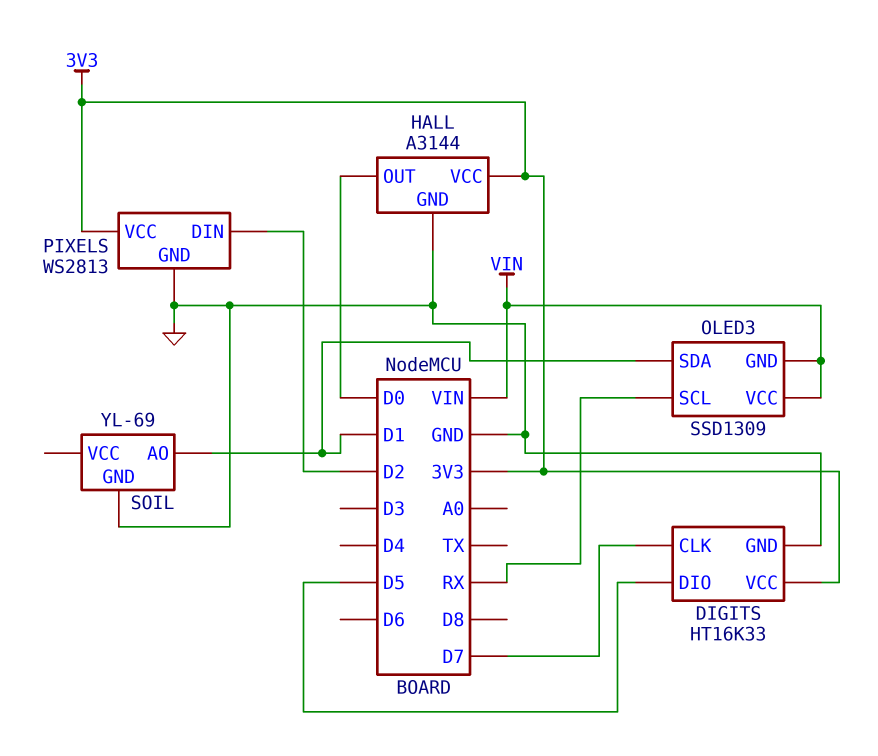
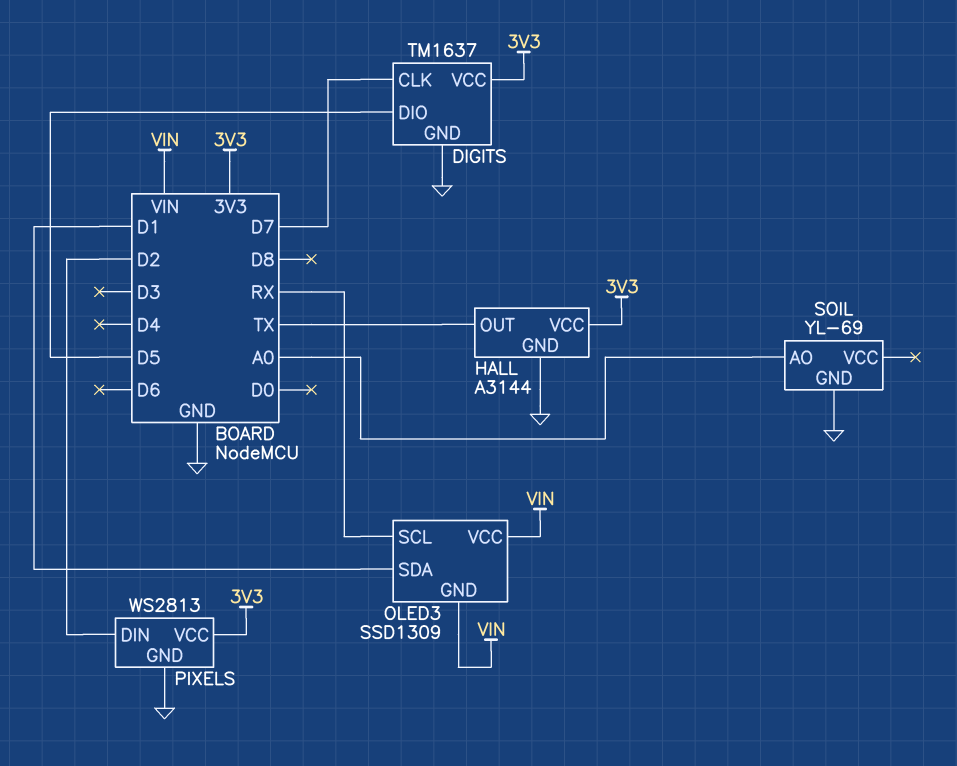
DIGITS: HT16K33 -> TM1637
HALL pin OUT: D0 -> TX
SOIL pin AO: D1 -> A0

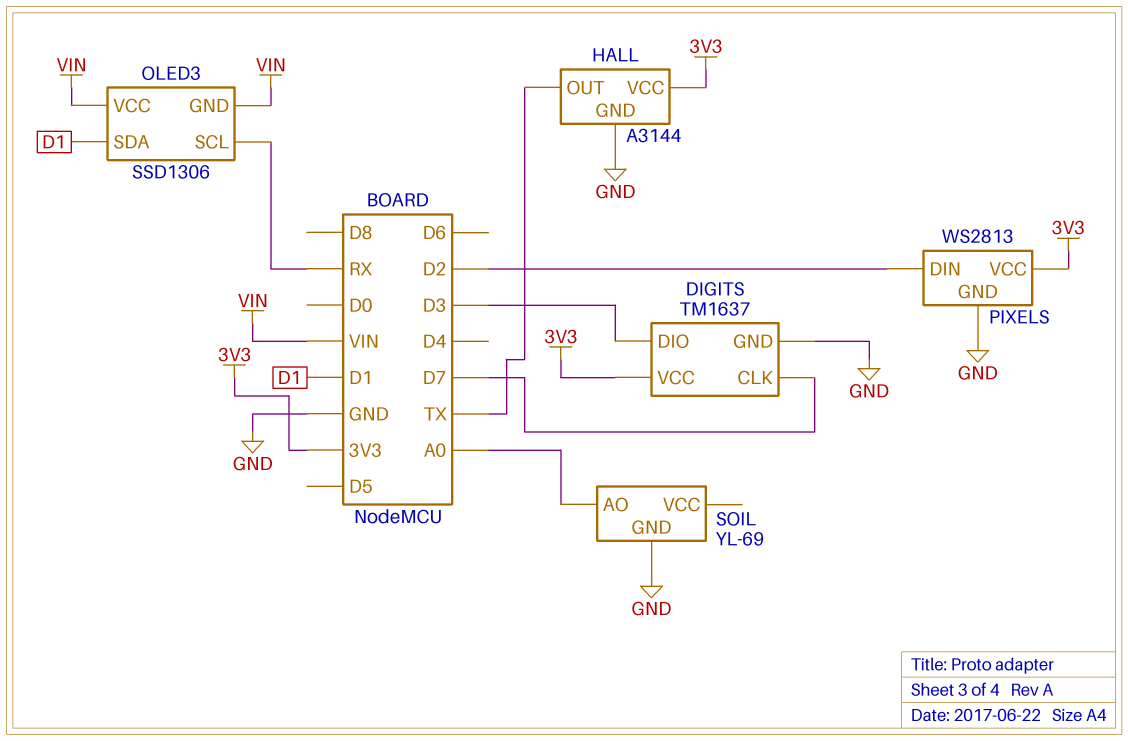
DIGITS pin DIO: D5 -> D3
OLED3: SSD1309 -> SSD1306

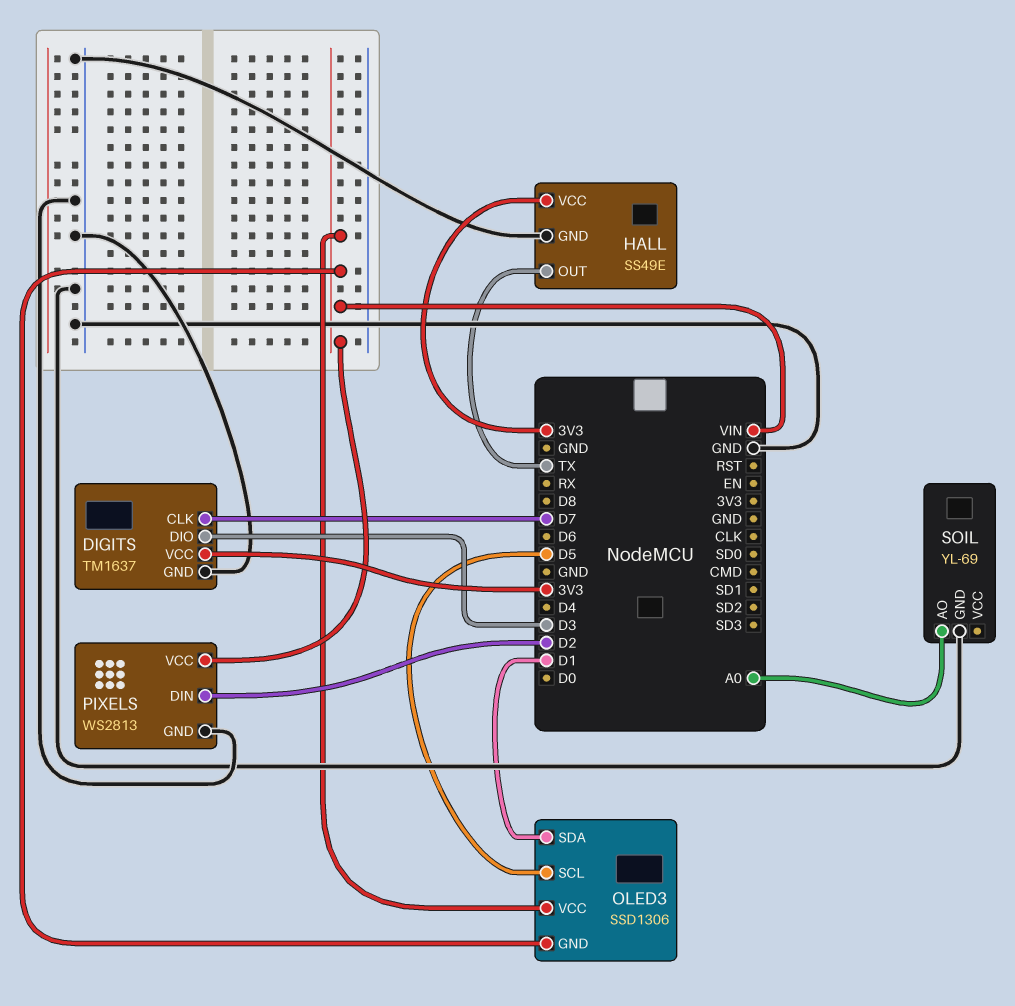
HALL: A3144 -> SS49E
OLED3 pin SCL: RX -> D5
PIXELS pin VCC: 3V3 -> VIN

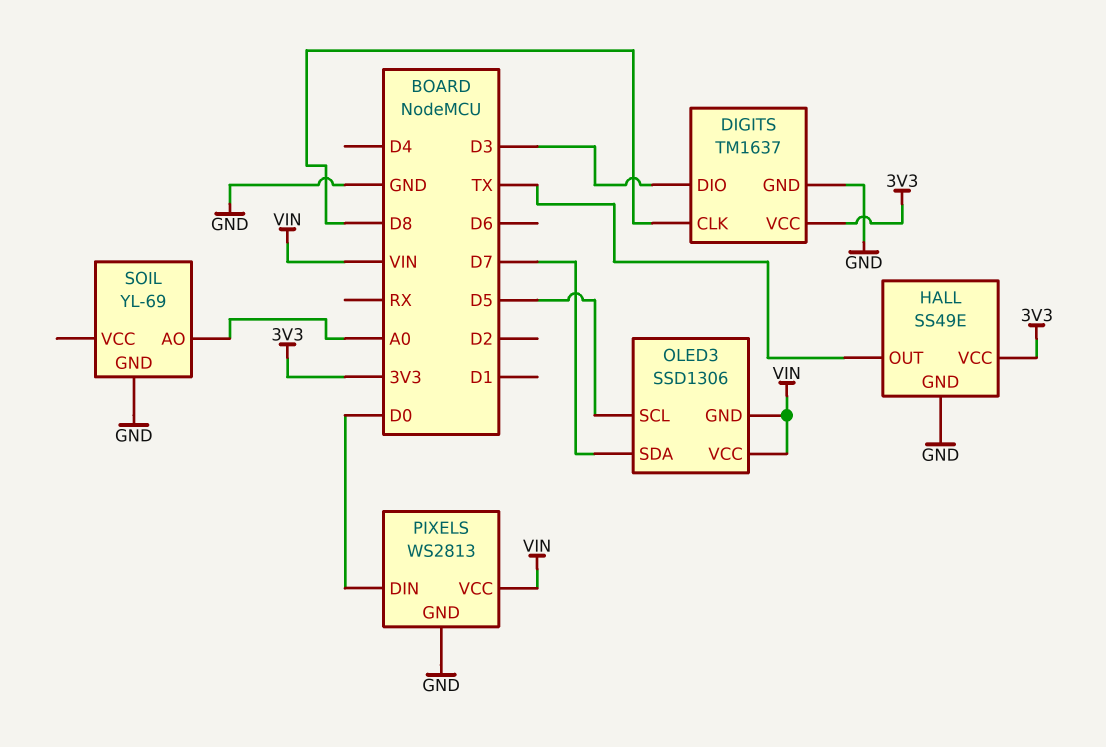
DIGITS pin CLK: D7 -> D8
OLED3 pin SDA: D1 -> D7
PIXELS pin DIN: D2 -> D0

